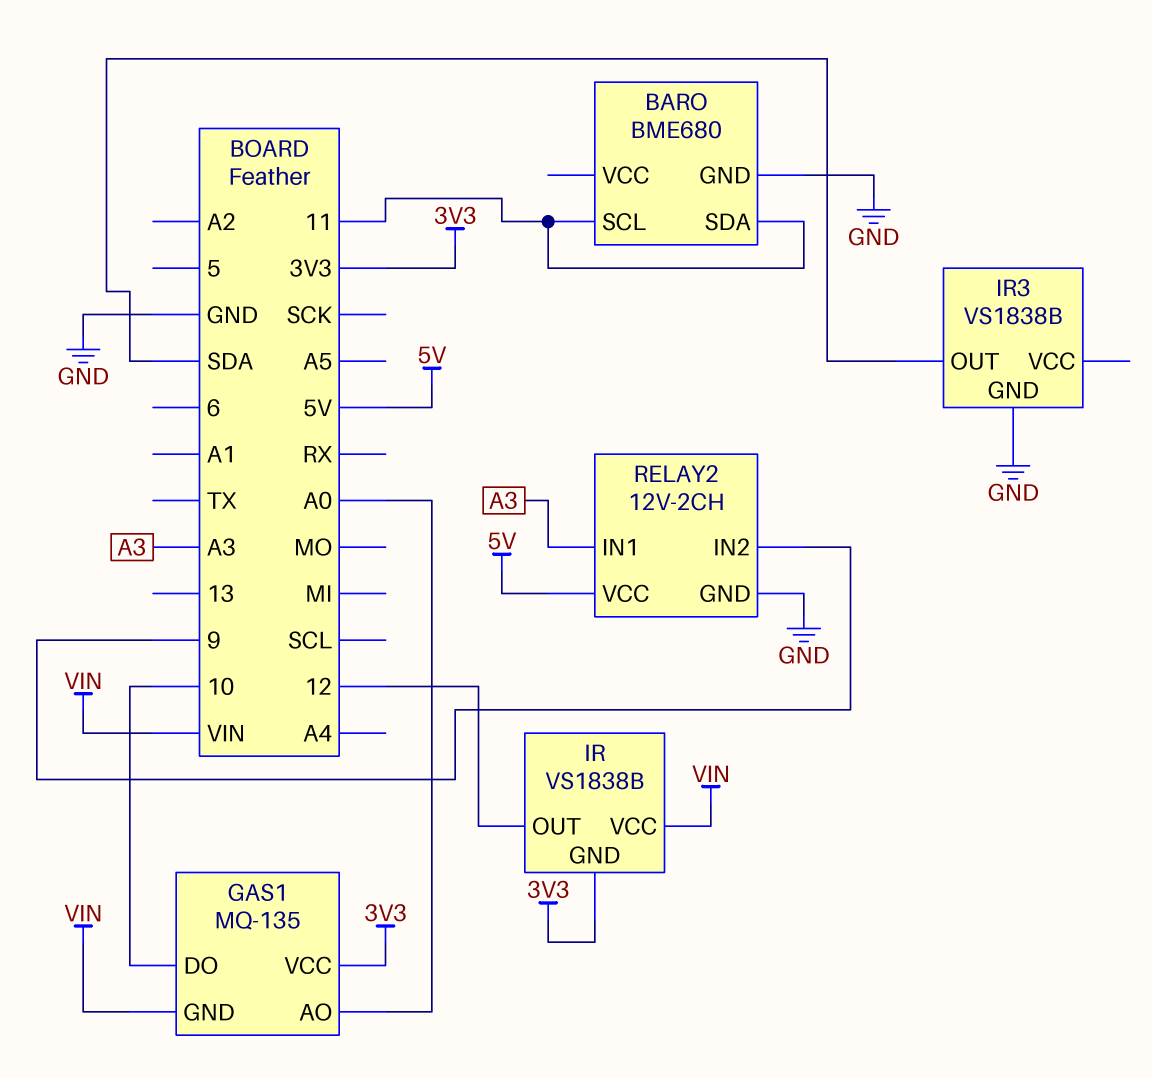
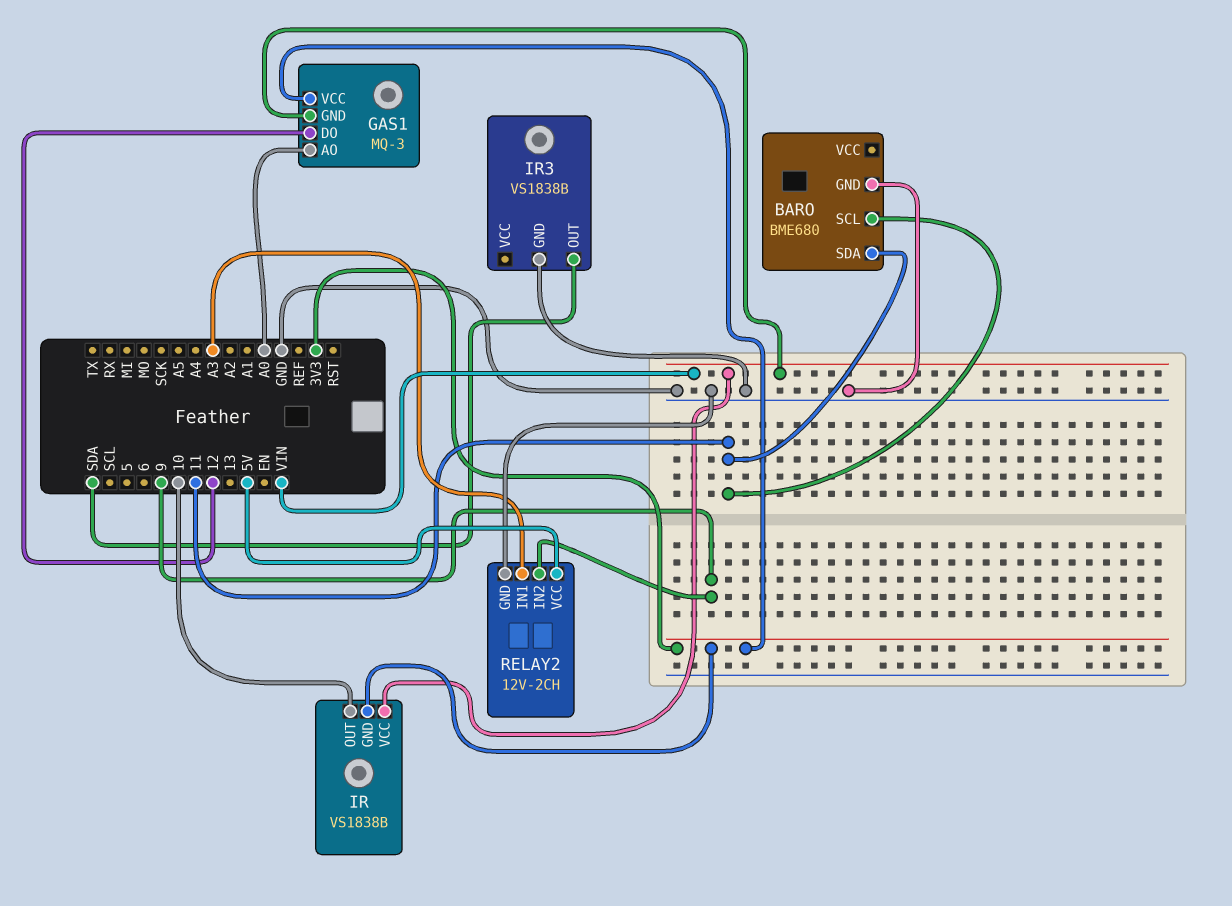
GAS1: MQ-135 -> MQ-3
GAS1 pin DO: 10 -> 12
IR pin OUT: 12 -> 10

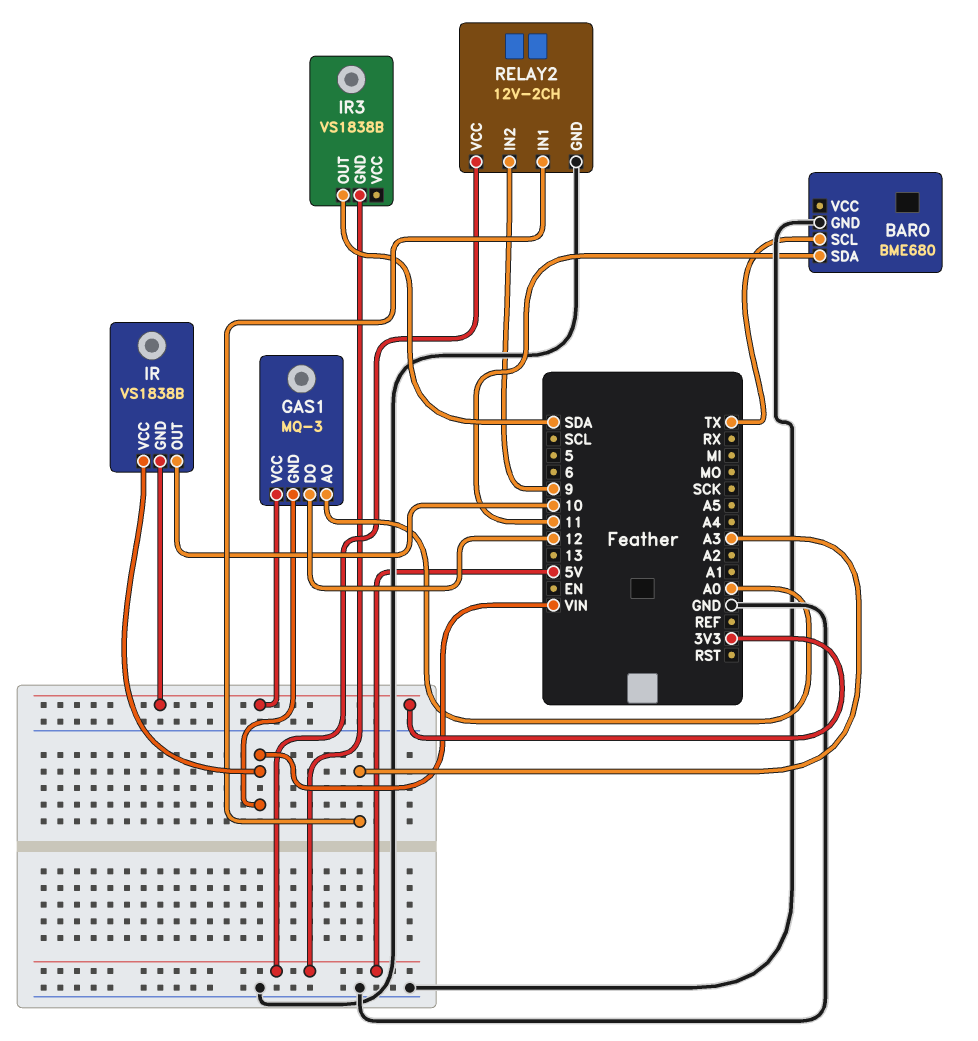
BARO pin SCL: 11 -> TX
IR3 pin GND: GND -> 5V

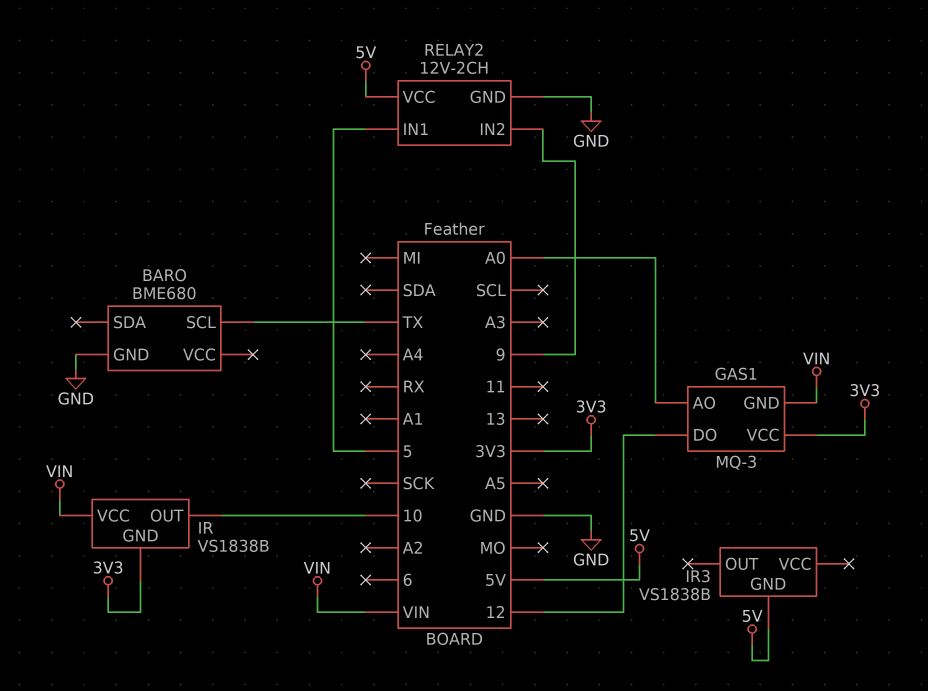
BARO pin SDA: 11 -> none
IR3 pin OUT: SDA -> none
RELAY2 pin IN1: A3 -> 5

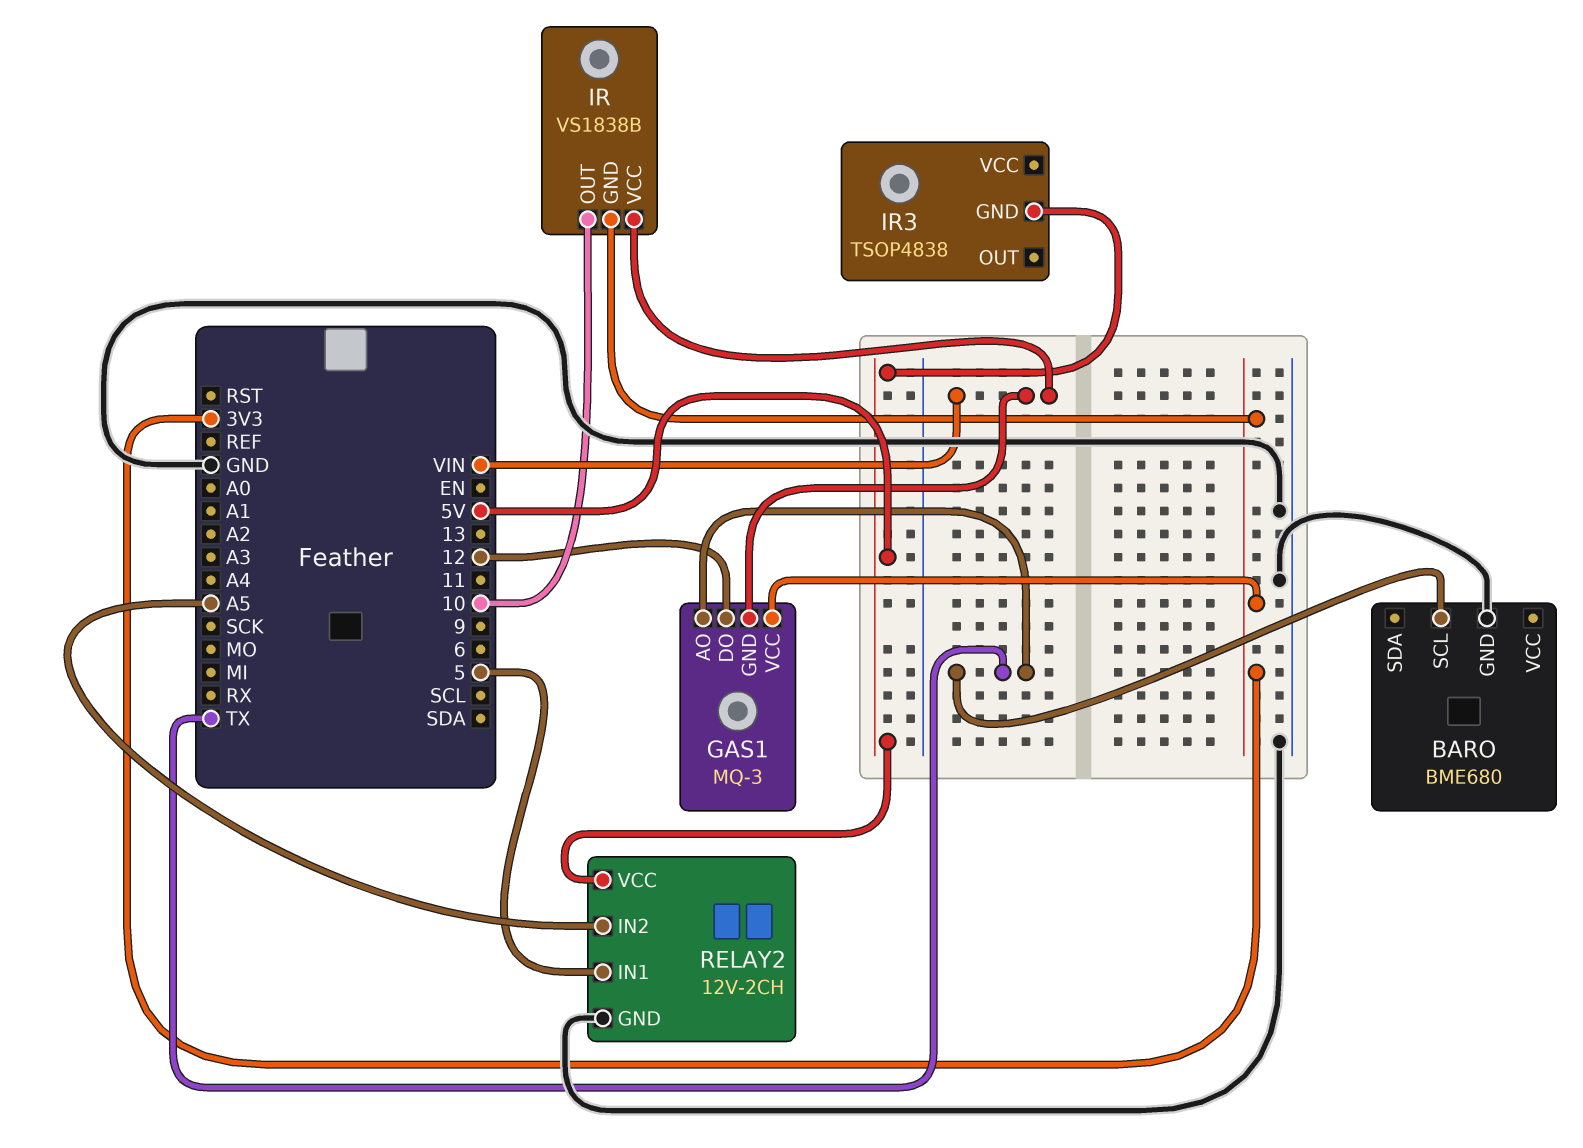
GAS1 pin AO: A0 -> TX
IR3: VS1838B -> TSOP4838
RELAY2 pin IN2: 9 -> A5

